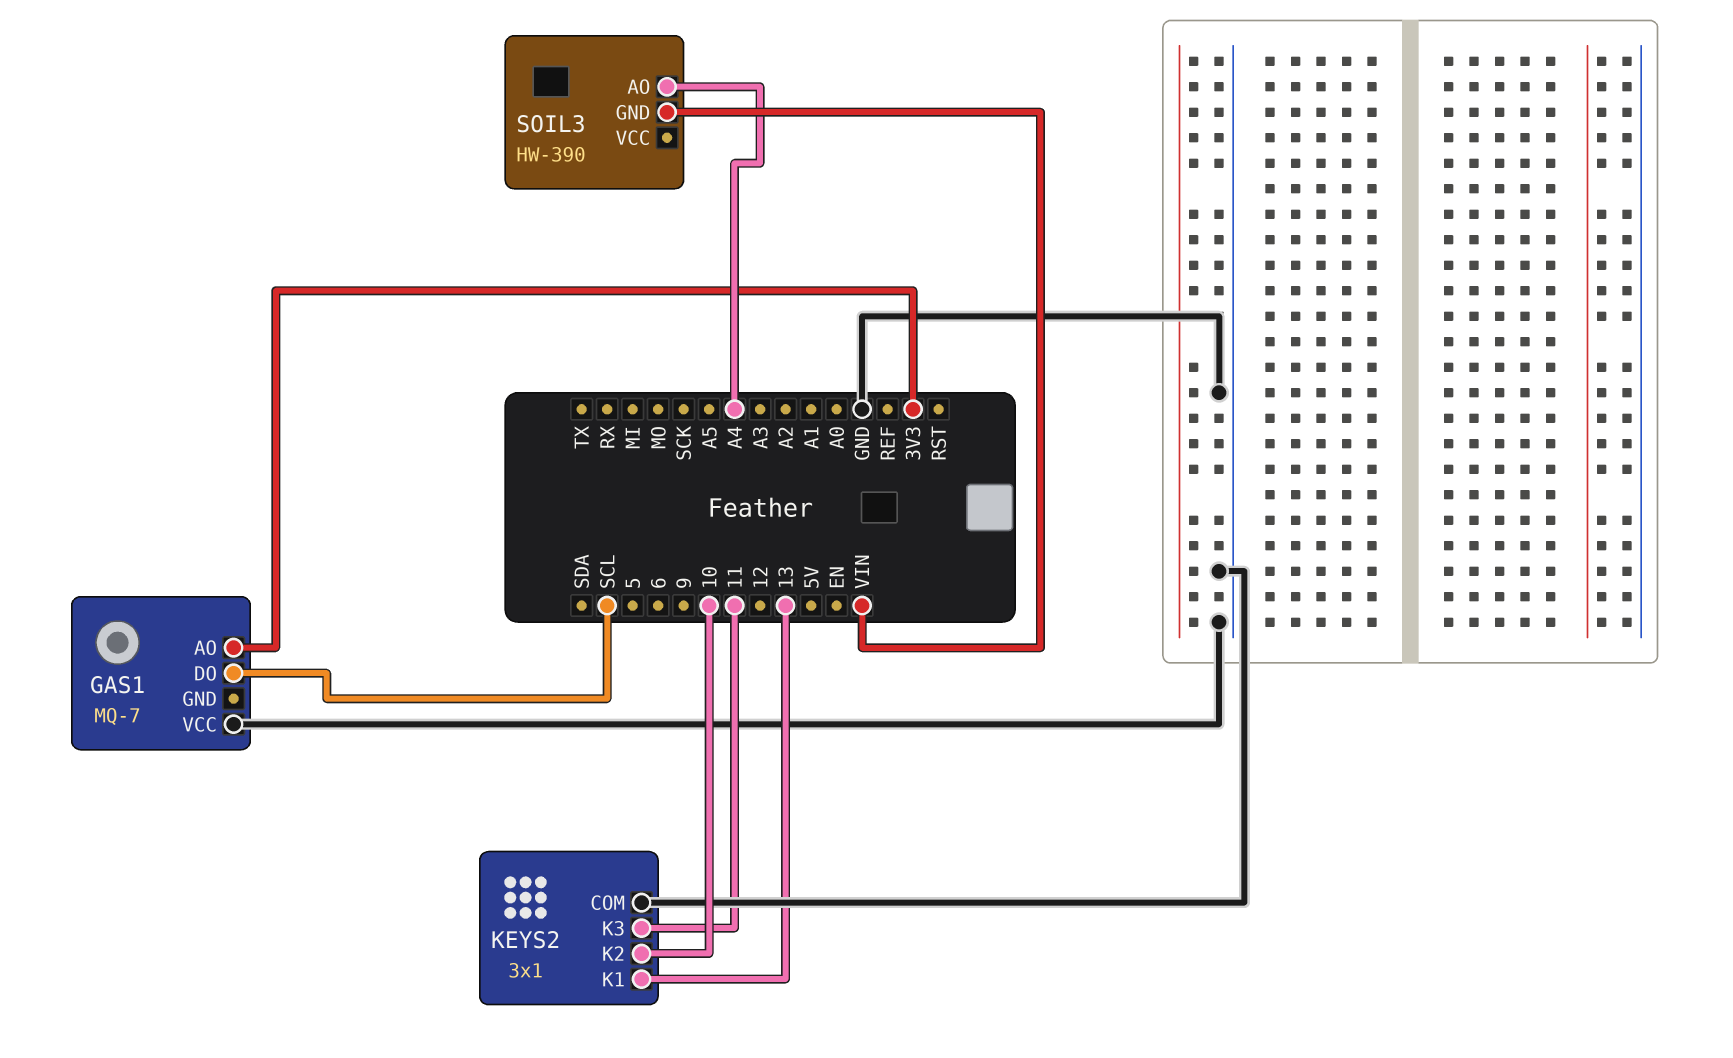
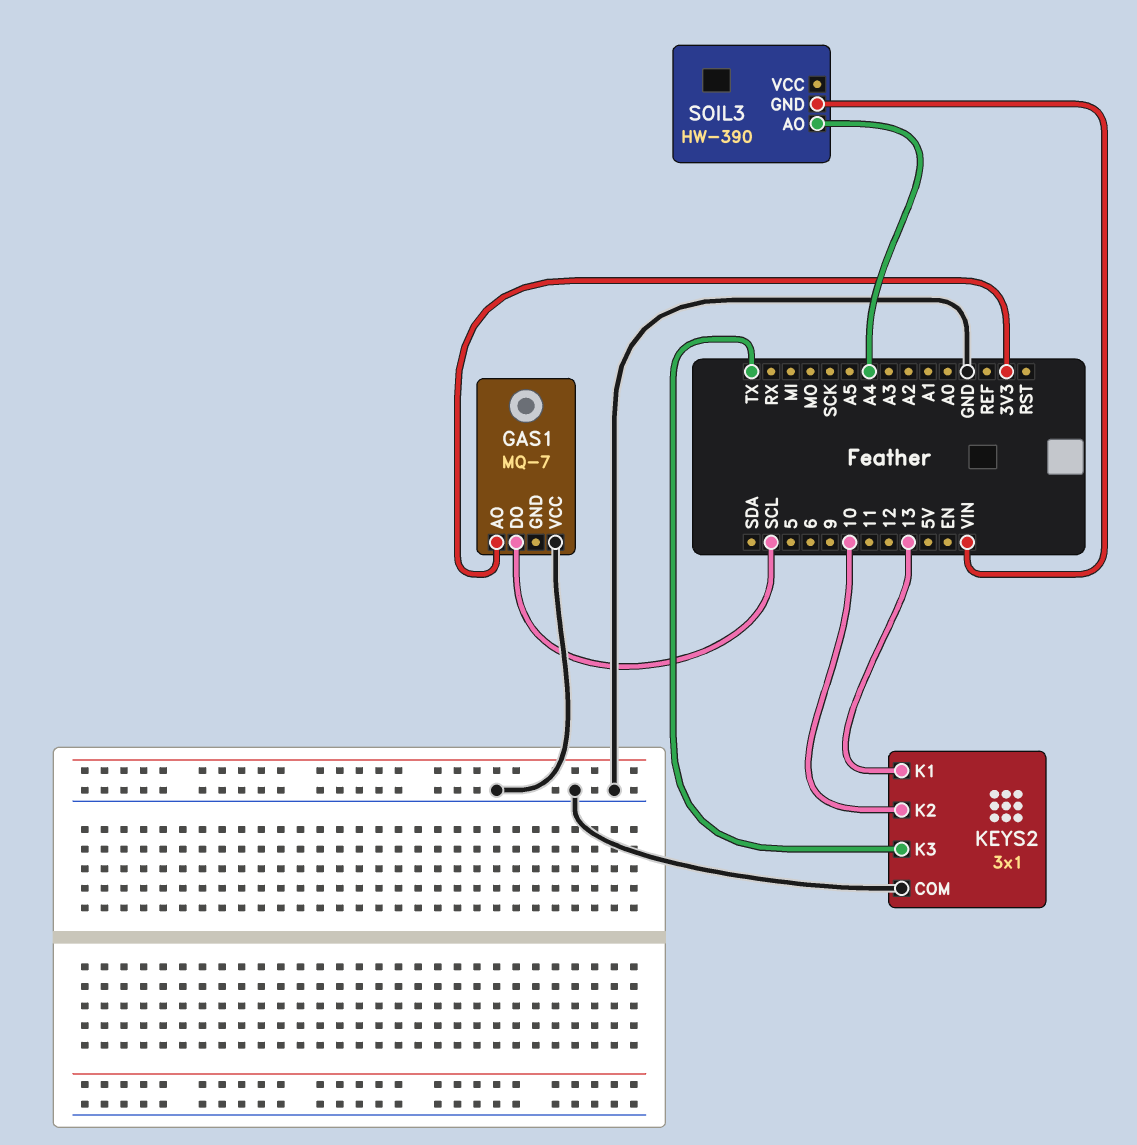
KEYS2 pin K3: 11 -> TX

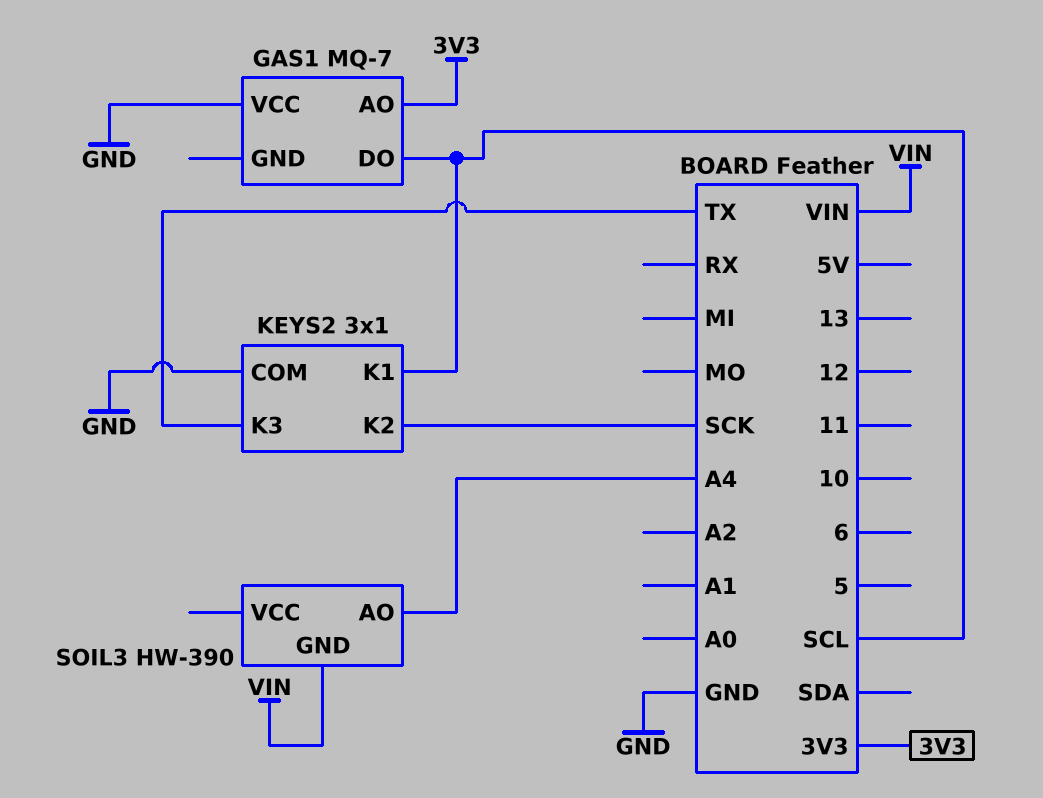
KEYS2 pin K1: 13 -> SCL
KEYS2 pin K2: 10 -> SCK

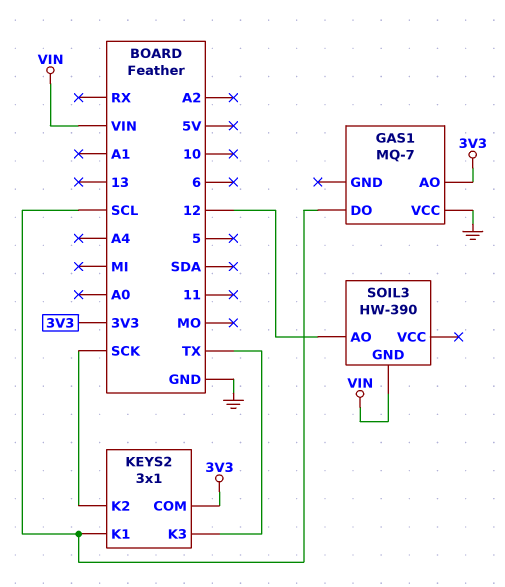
KEYS2 pin COM: GND -> 3V3
SOIL3 pin AO: A4 -> 12

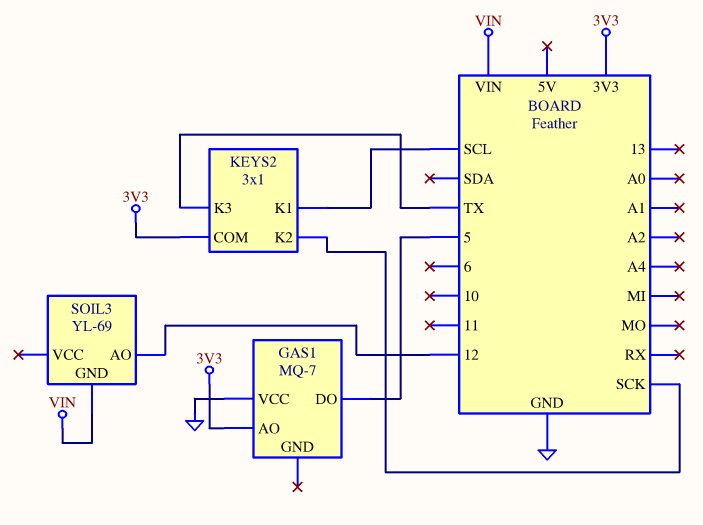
GAS1 pin DO: SCL -> 5
SOIL3: HW-390 -> YL-69

